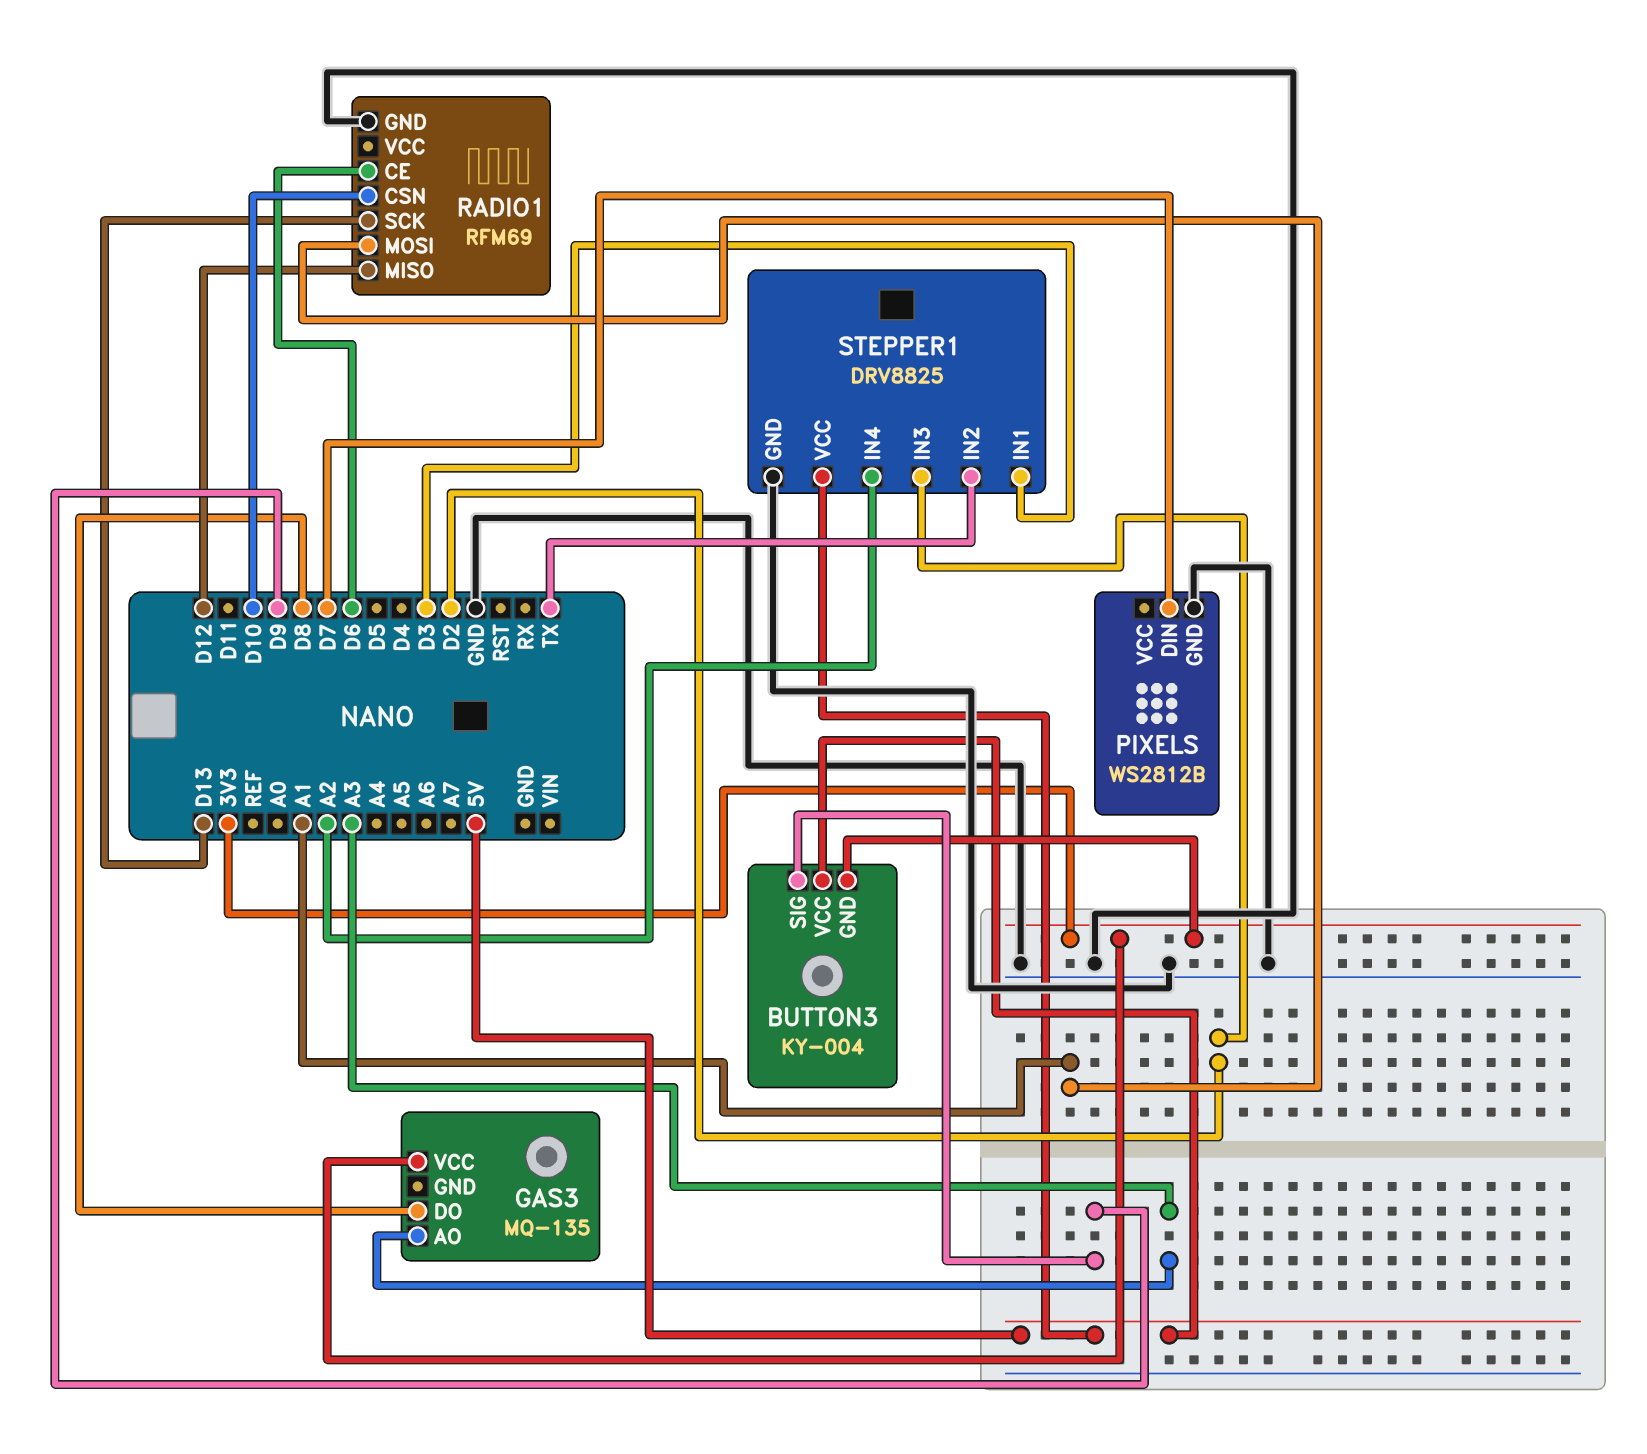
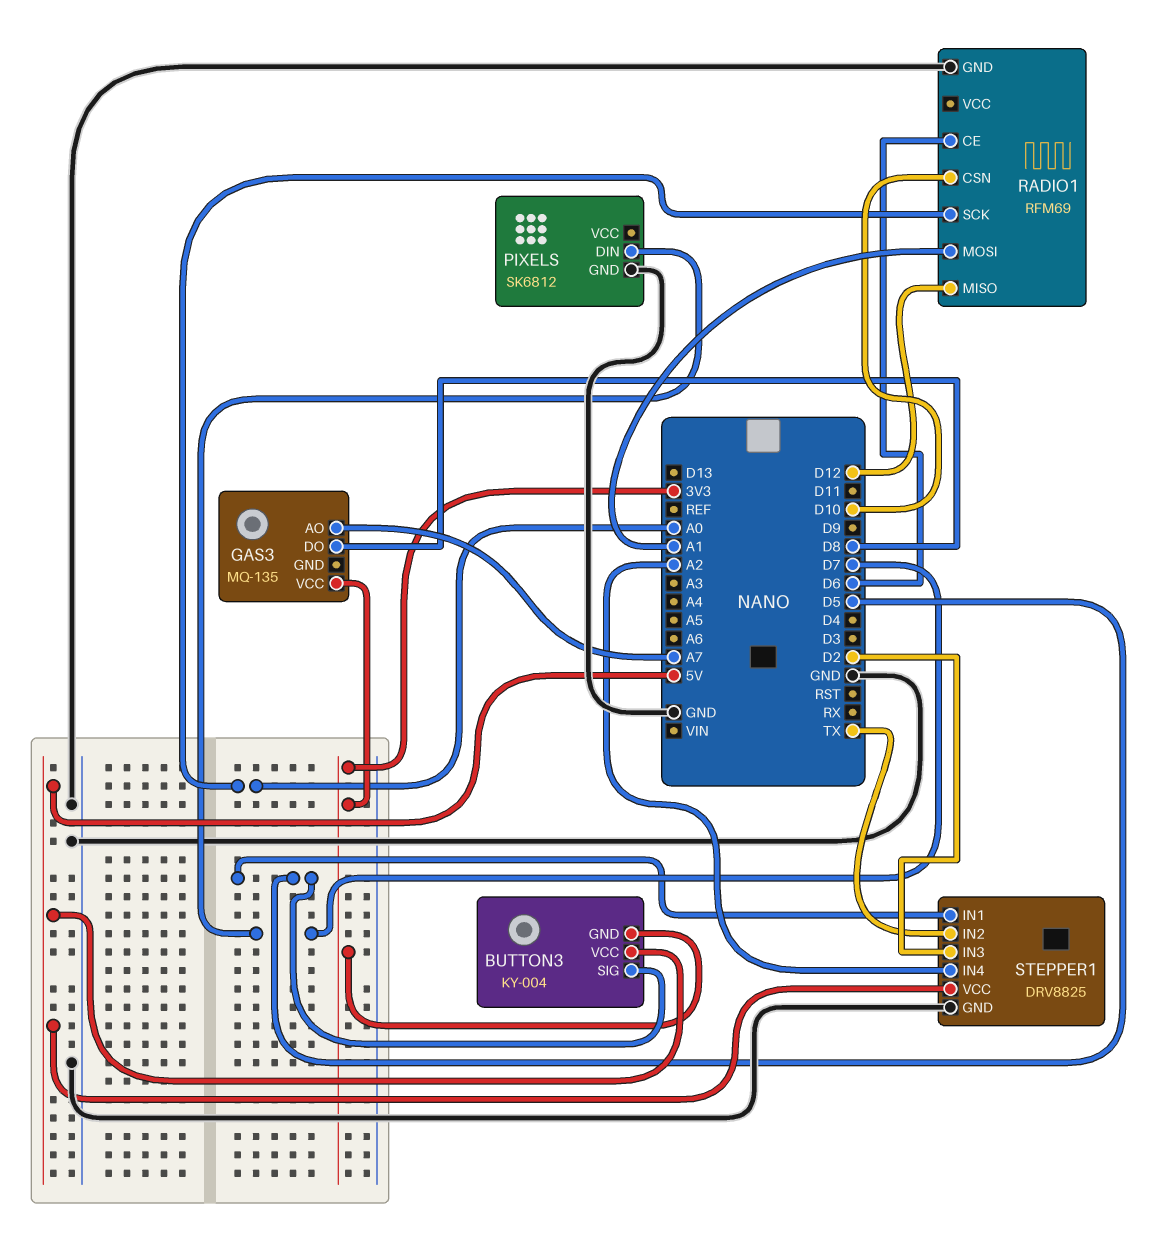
BUTTON3 pin SIG: D9 -> D5
GAS3 pin AO: A3 -> A7
PIXELS: WS2812B -> SK6812
RADIO1 pin SCK: D13 -> A0
STEPPER1 pin IN1: D3 -> D5

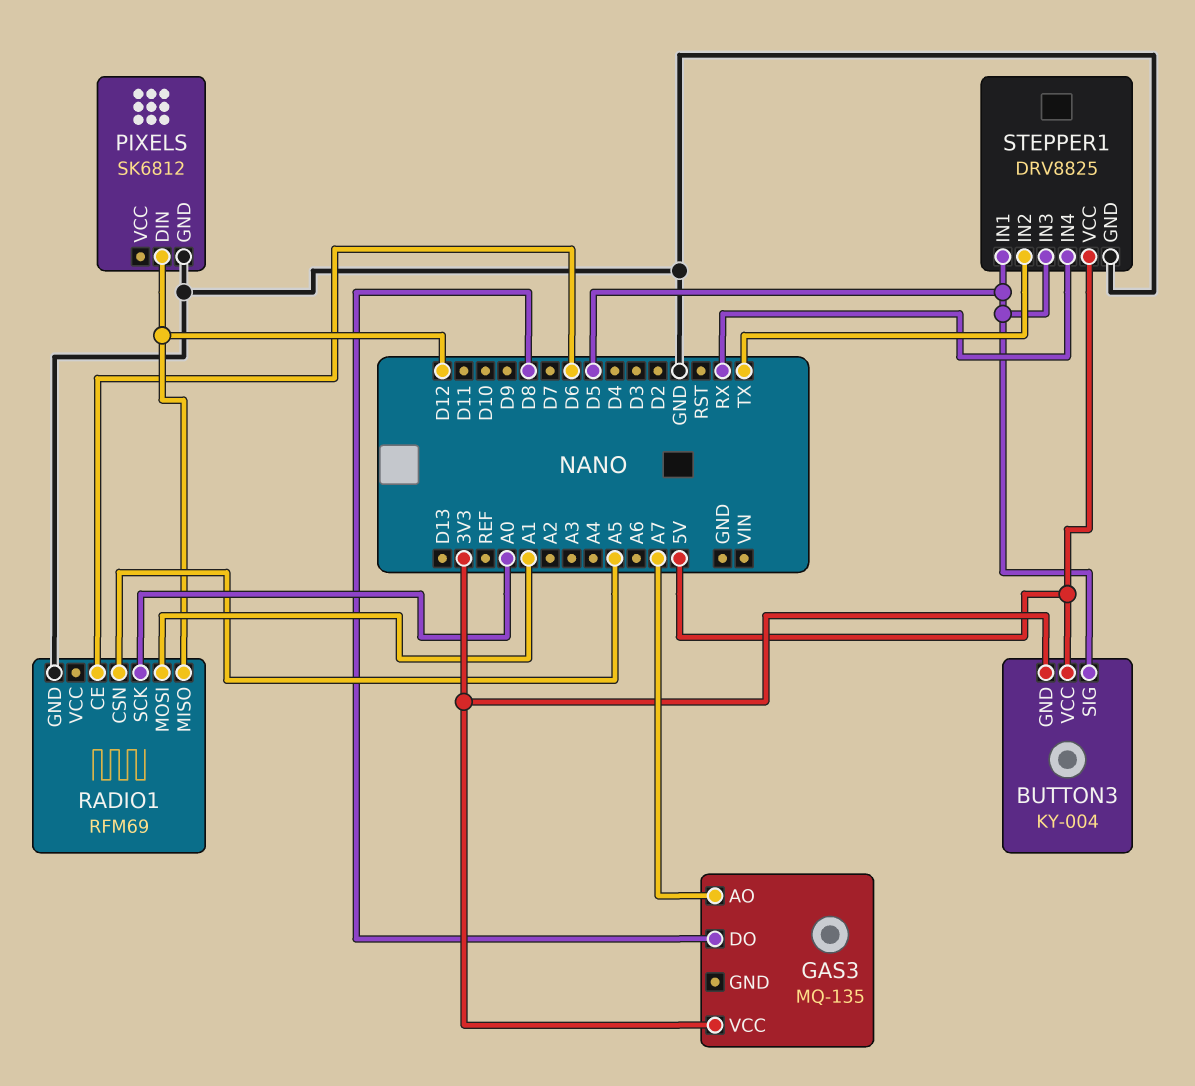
PIXELS pin DIN: D7 -> D12
RADIO1 pin CSN: D10 -> A5
STEPPER1 pin IN3: D2 -> D5
STEPPER1 pin IN4: A2 -> RX

